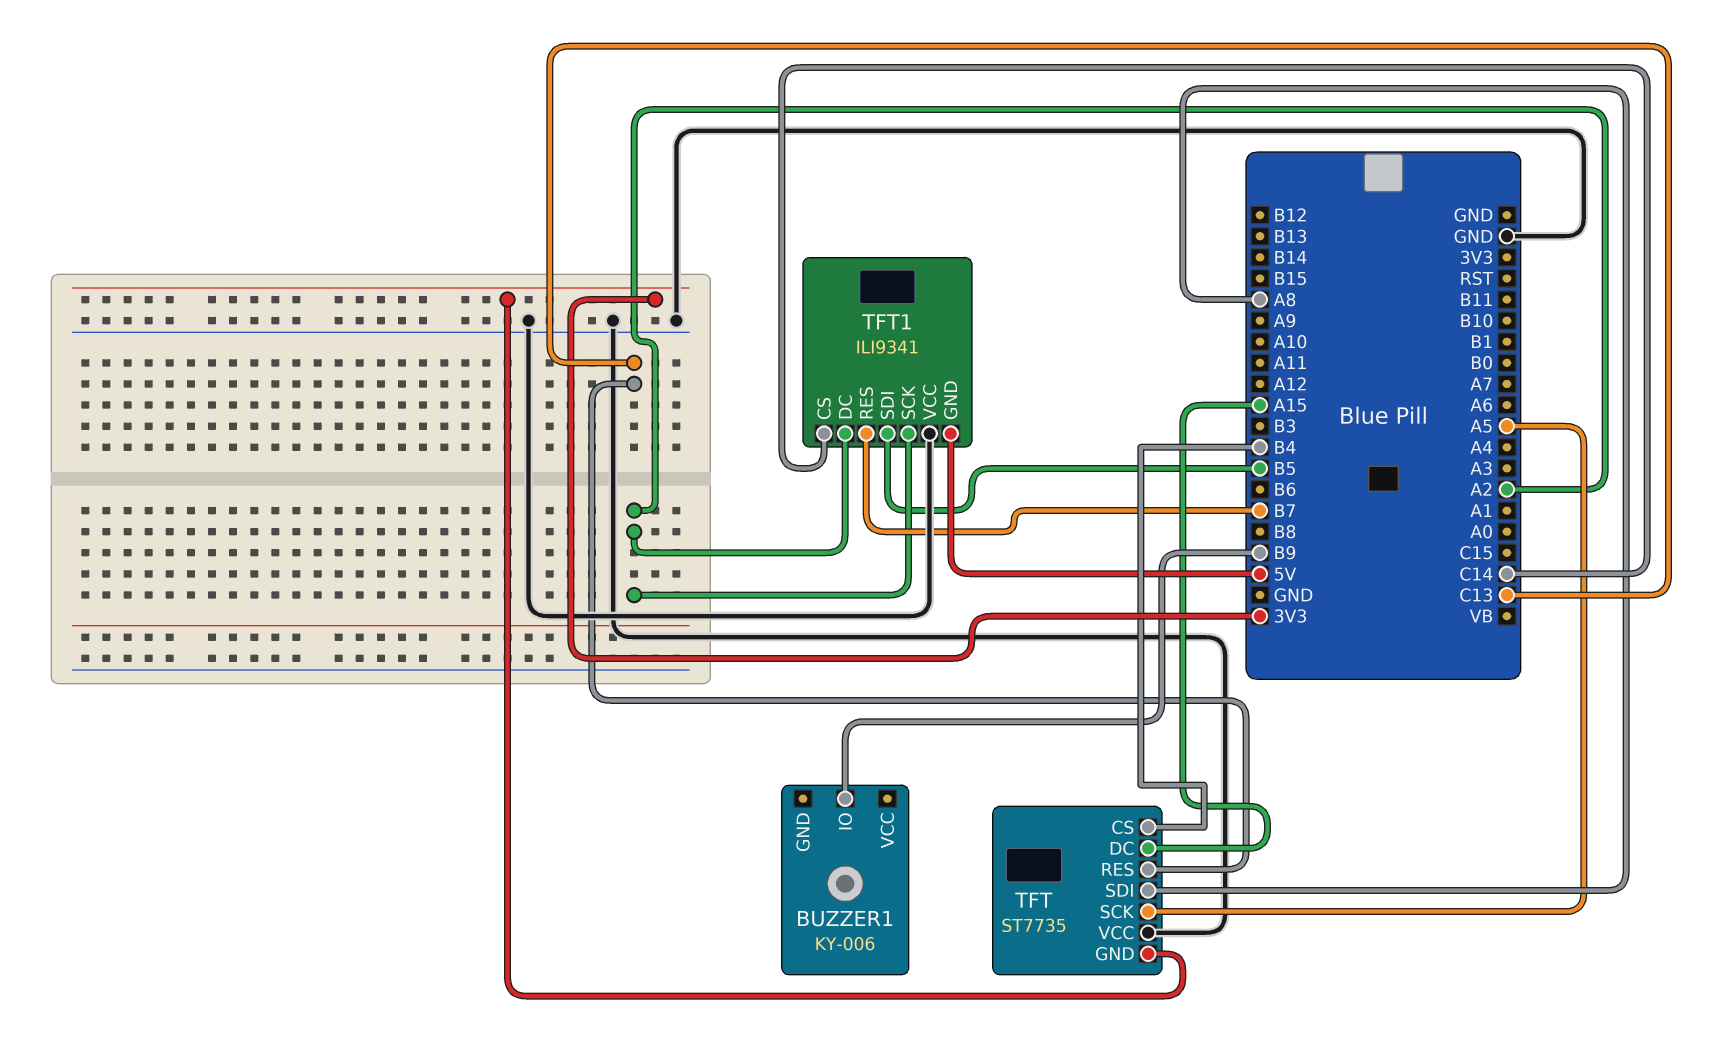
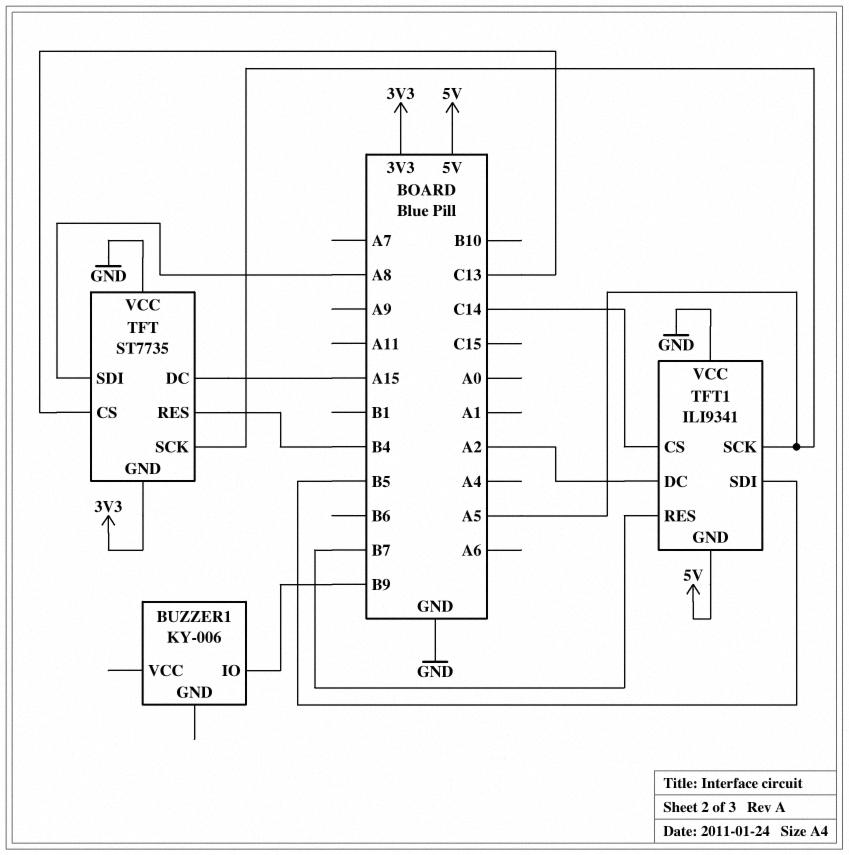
TFT pin CS: B4 -> C13
TFT pin RES: C13 -> B4
TFT1 pin SCK: A2 -> A5

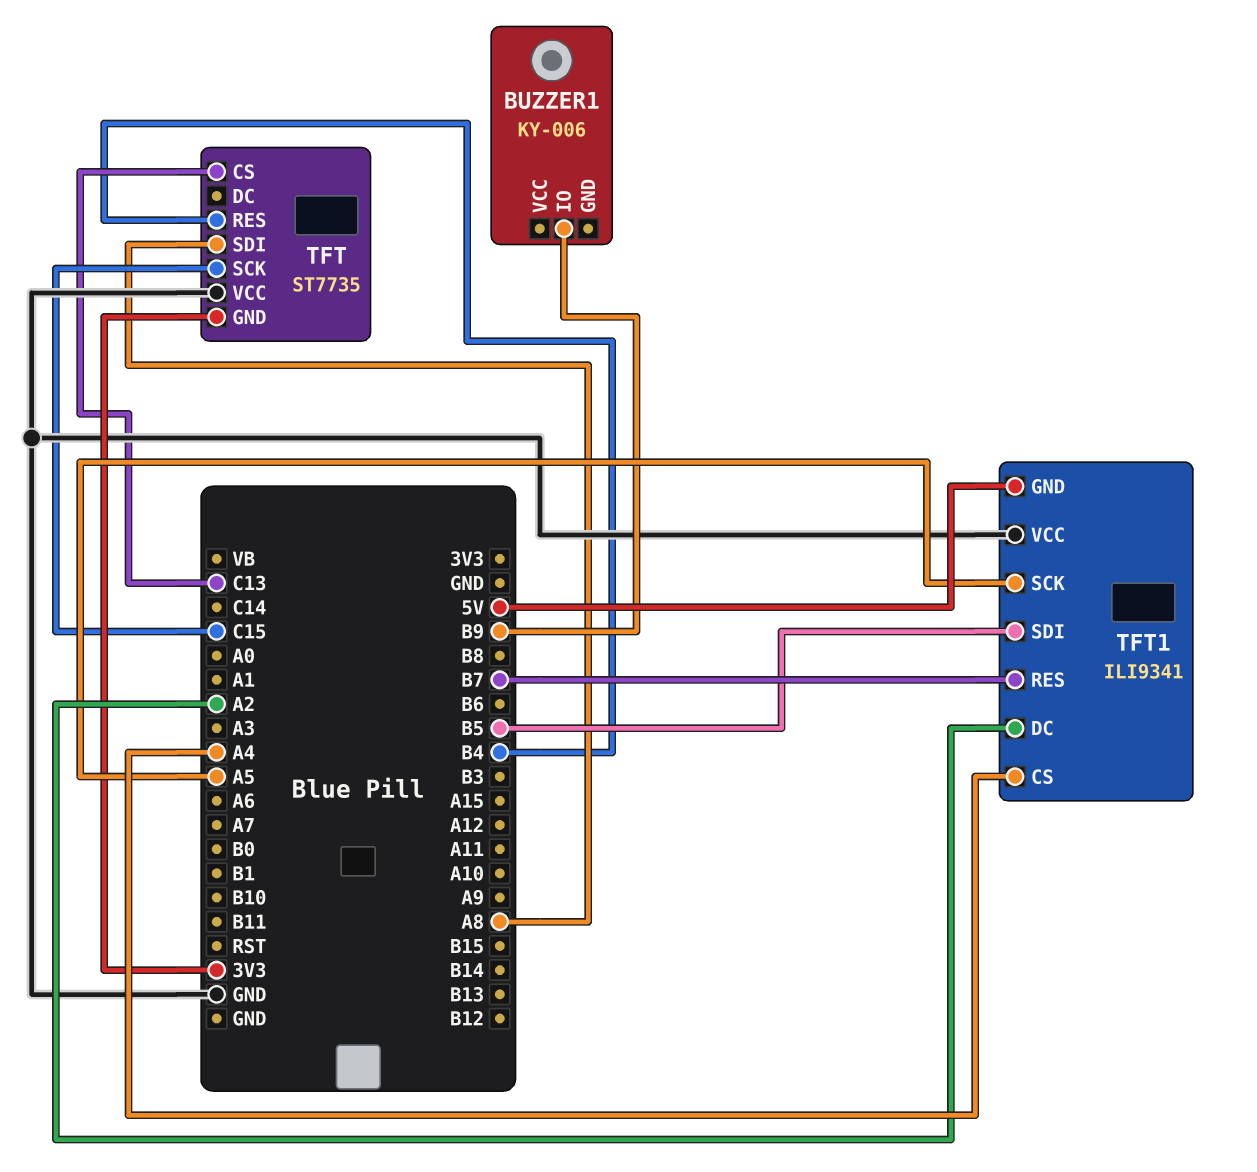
TFT pin DC: A15 -> none
TFT pin SCK: A5 -> C15
TFT1 pin CS: C14 -> A4

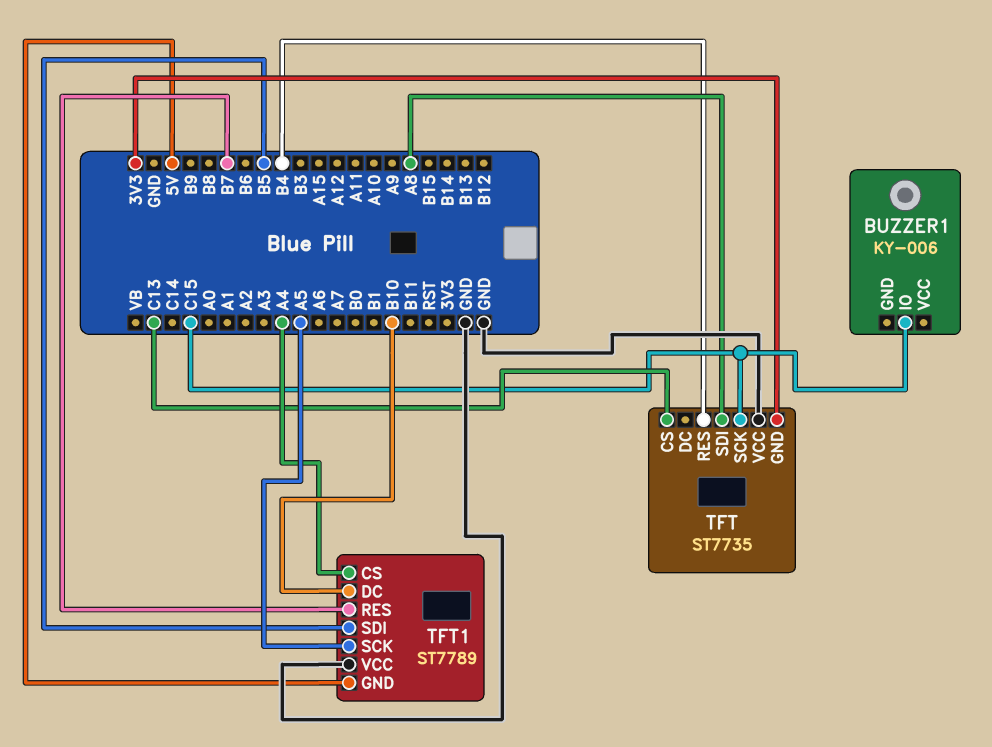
BUZZER1 pin IO: B9 -> C15
TFT1: ILI9341 -> ST7789
TFT1 pin DC: A2 -> B10

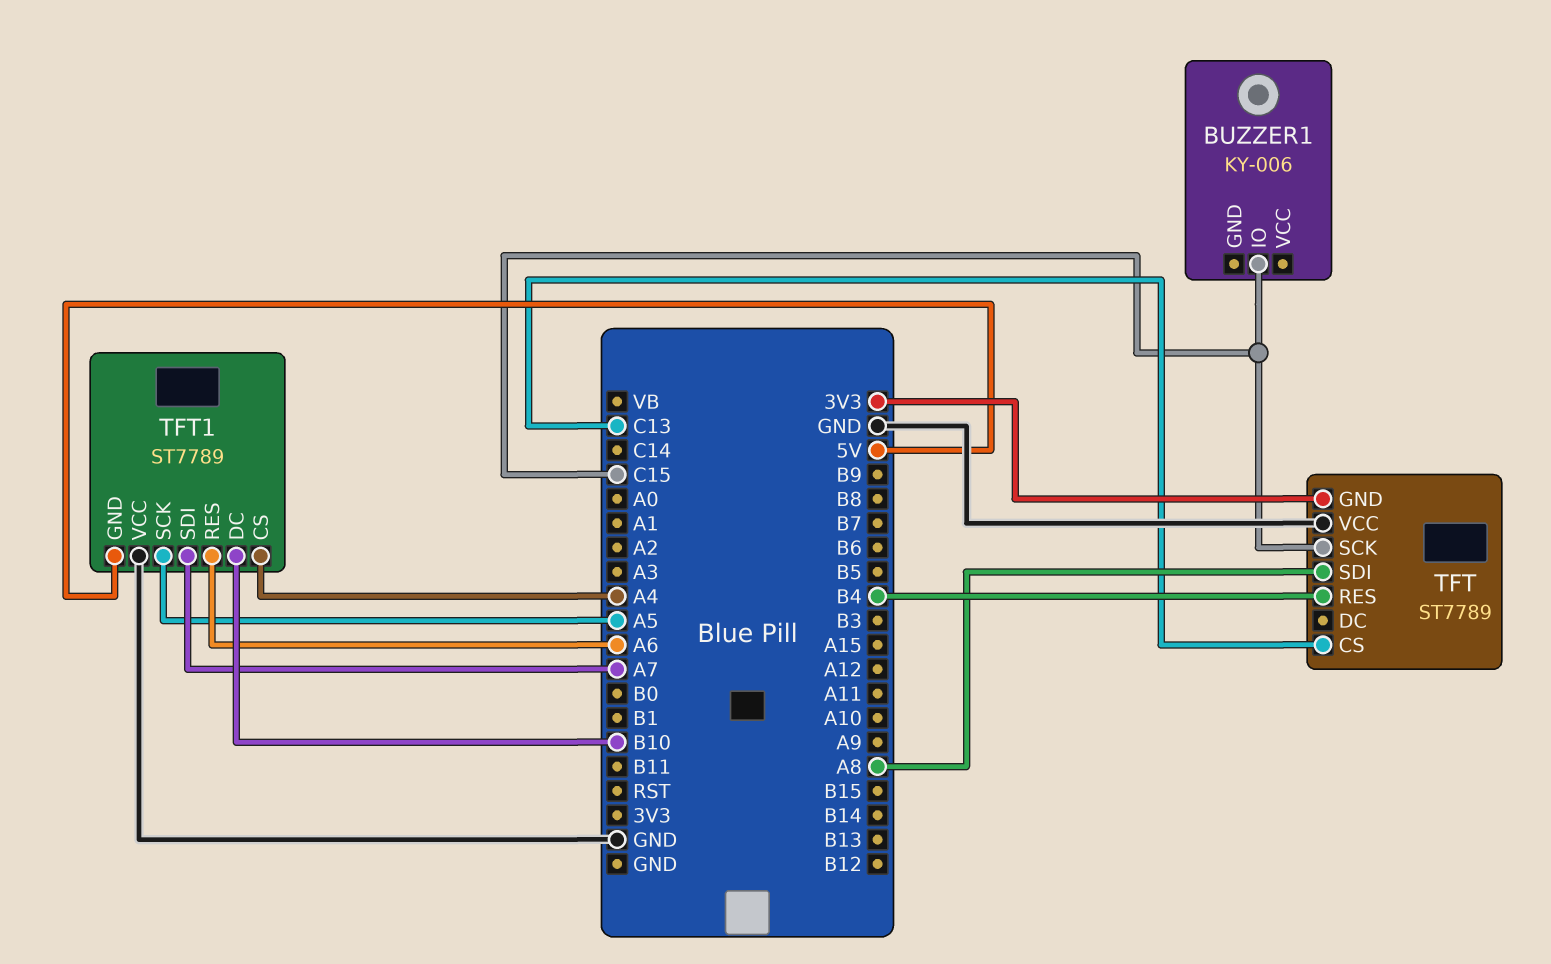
TFT: ST7735 -> ST7789
TFT1 pin RES: B7 -> A6
TFT1 pin SDI: B5 -> A7

